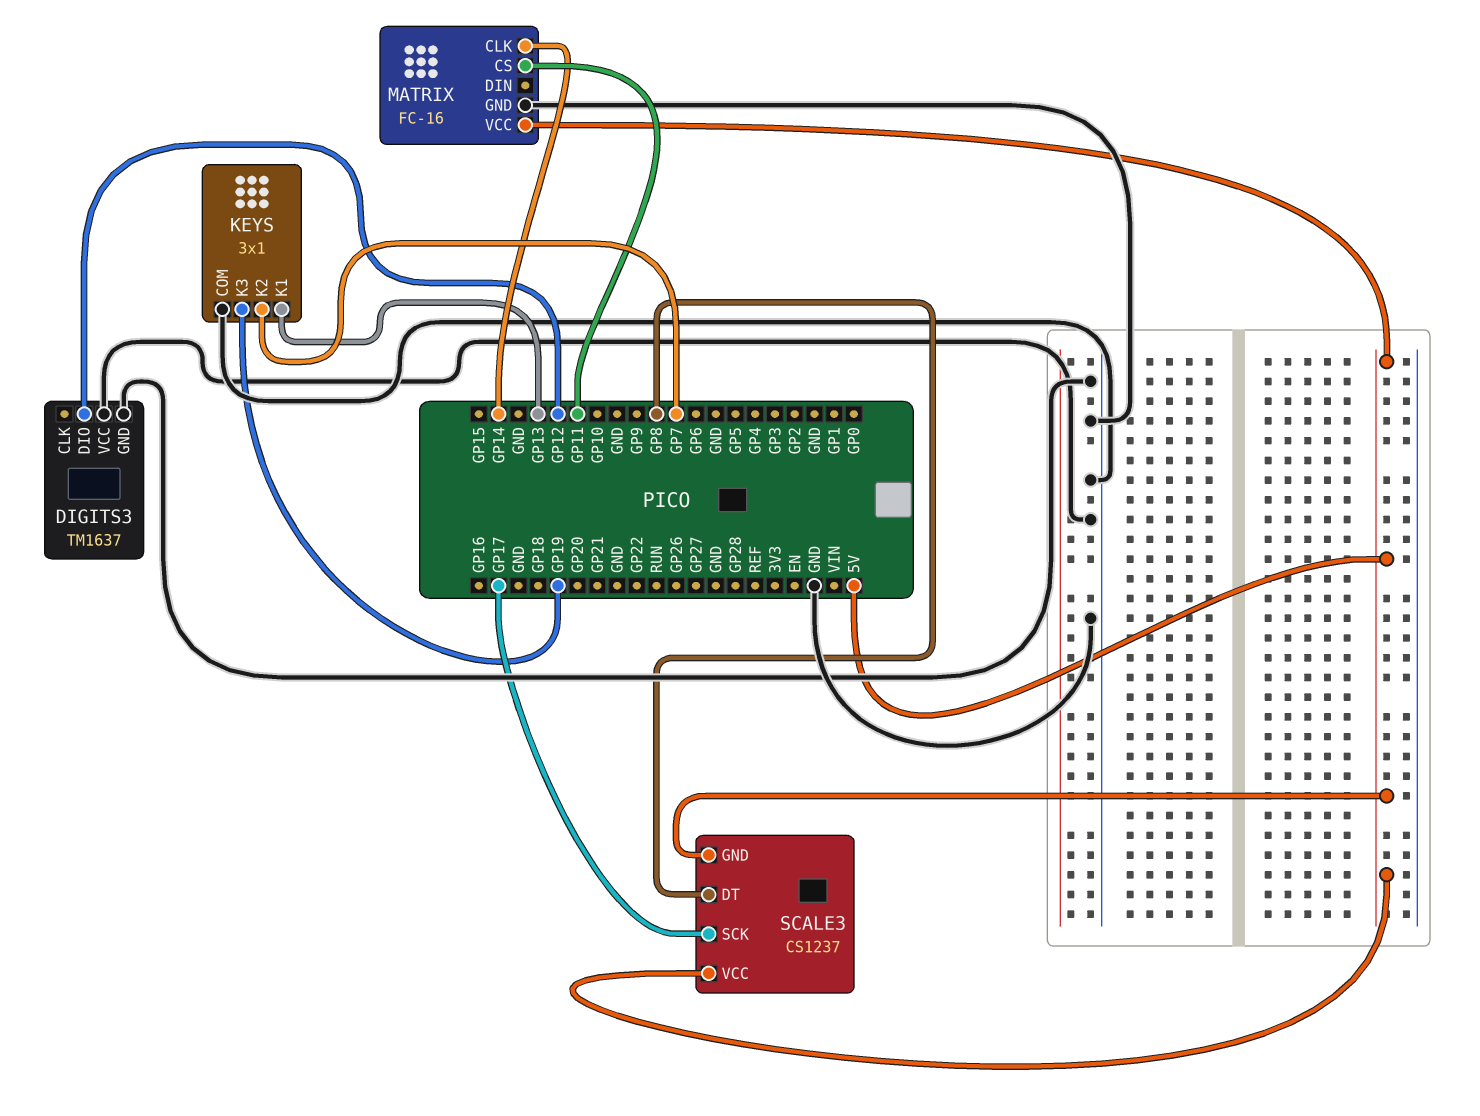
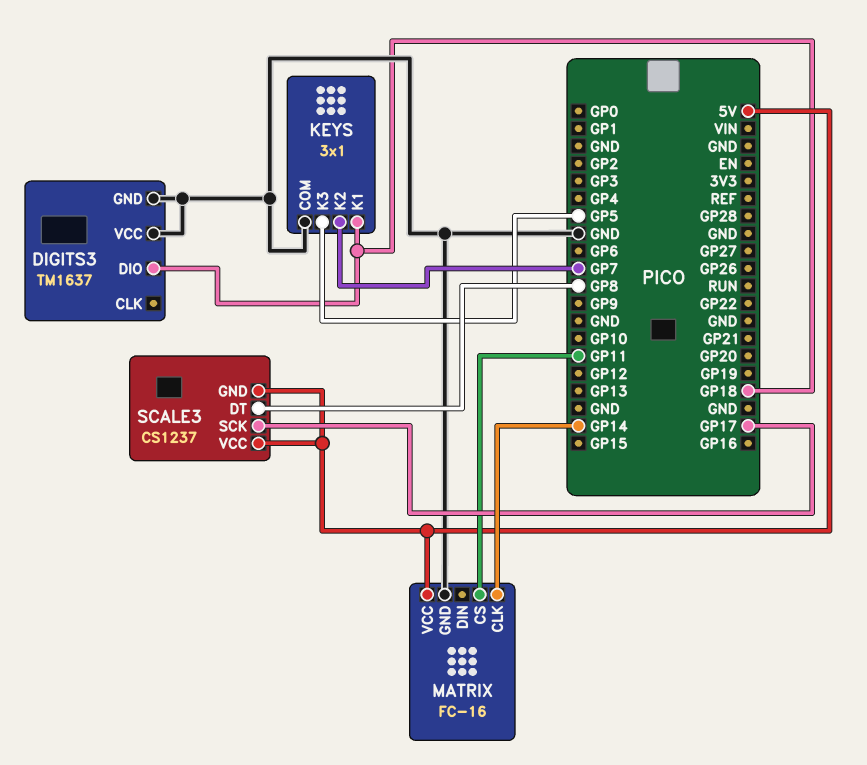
DIGITS3 pin DIO: GP12 -> GP18
KEYS pin K1: GP13 -> GP18
KEYS pin K3: GP19 -> GP5

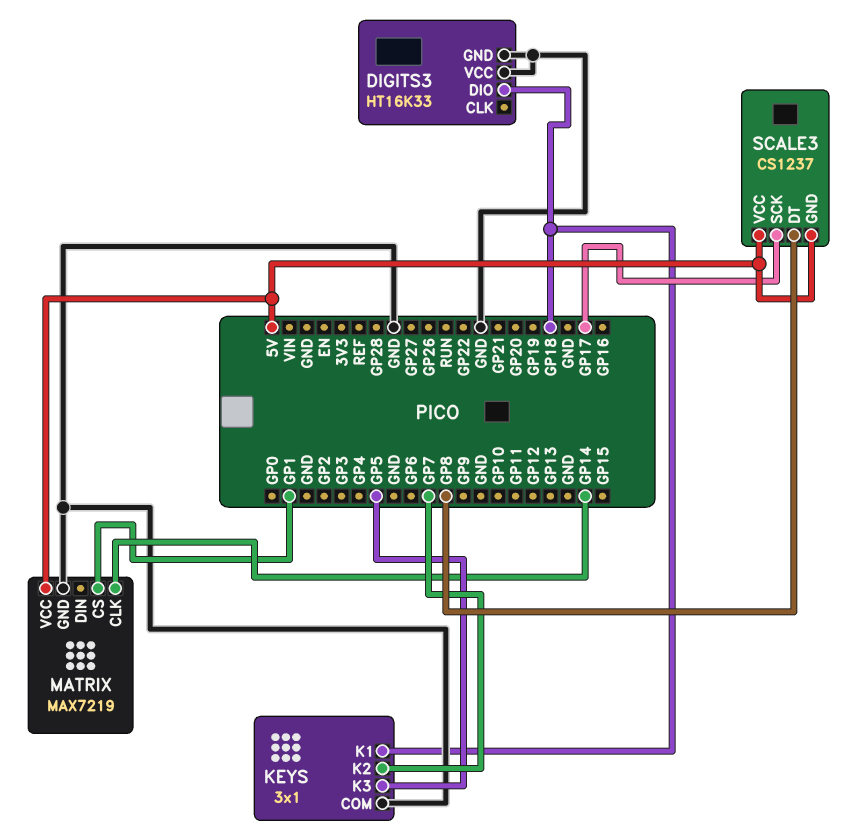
DIGITS3: TM1637 -> HT16K33
MATRIX: FC-16 -> MAX7219
MATRIX pin CS: GP11 -> GP1

